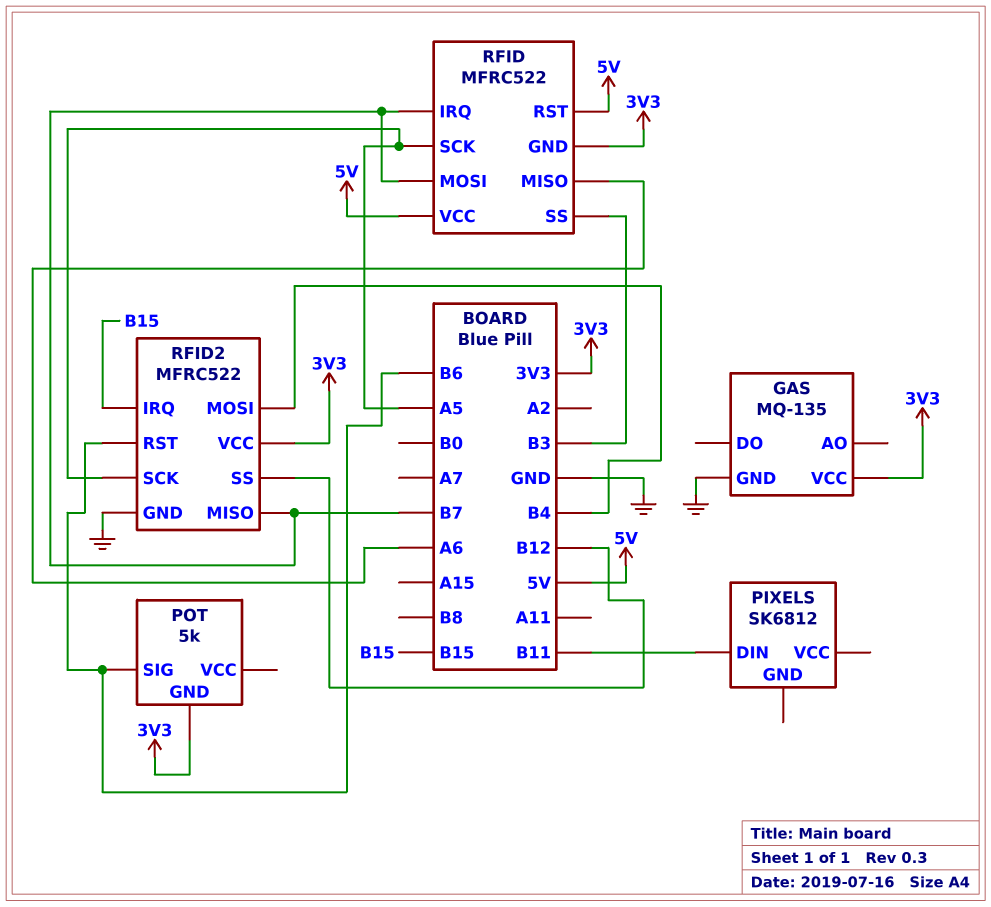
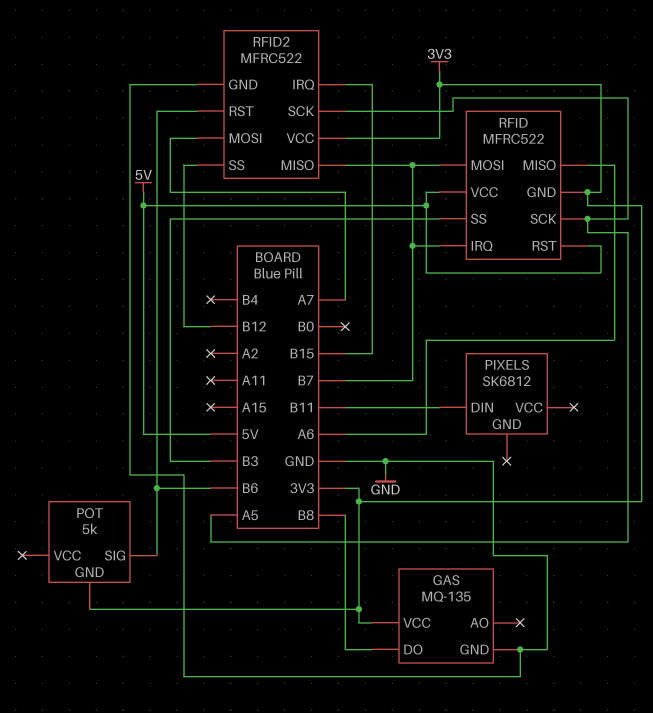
GAS pin DO: none -> B8
RFID2 pin MOSI: B4 -> A7

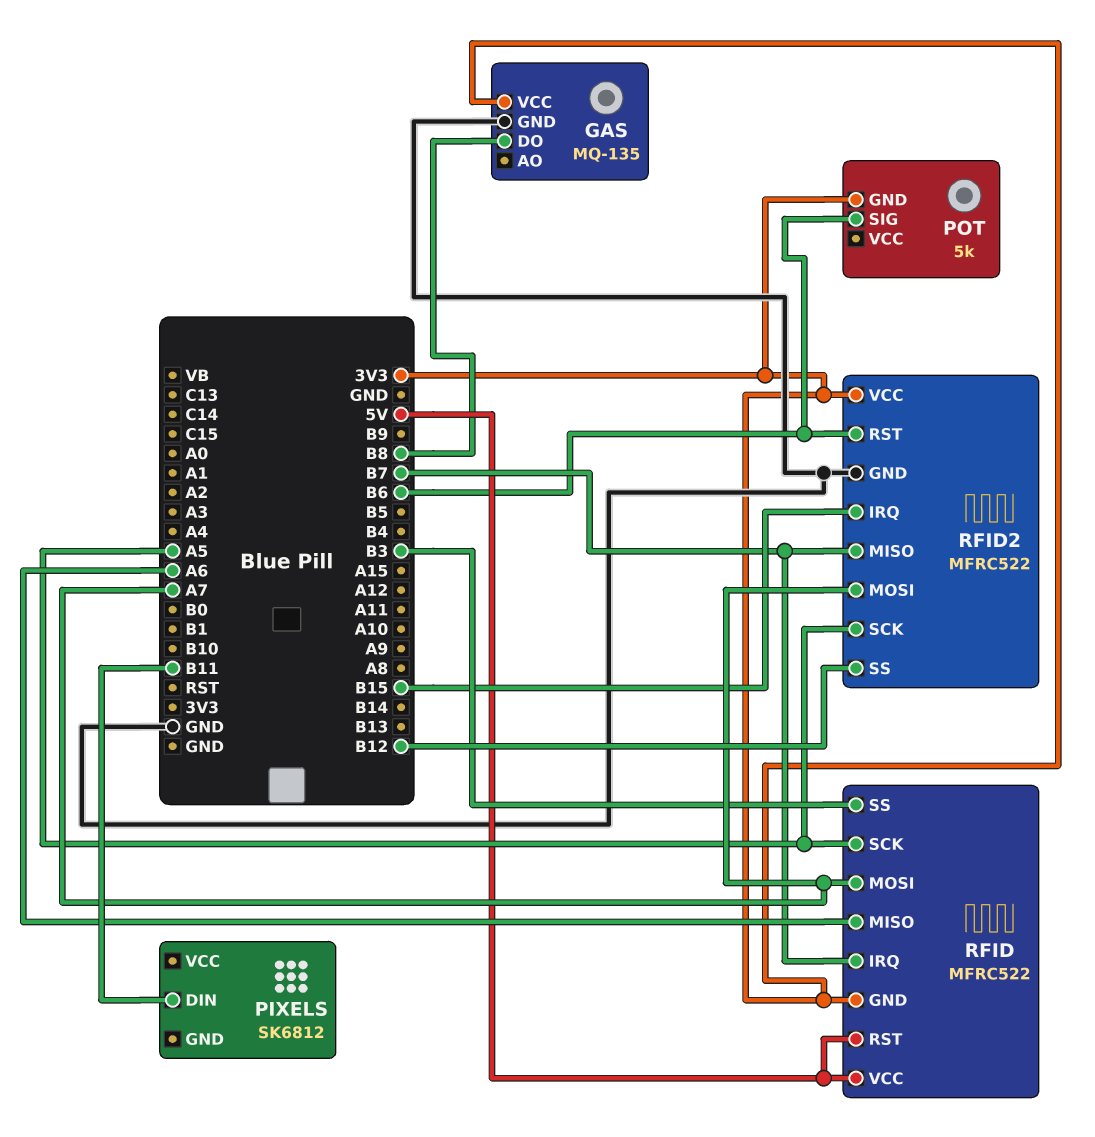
RFID pin MOSI: B7 -> A7

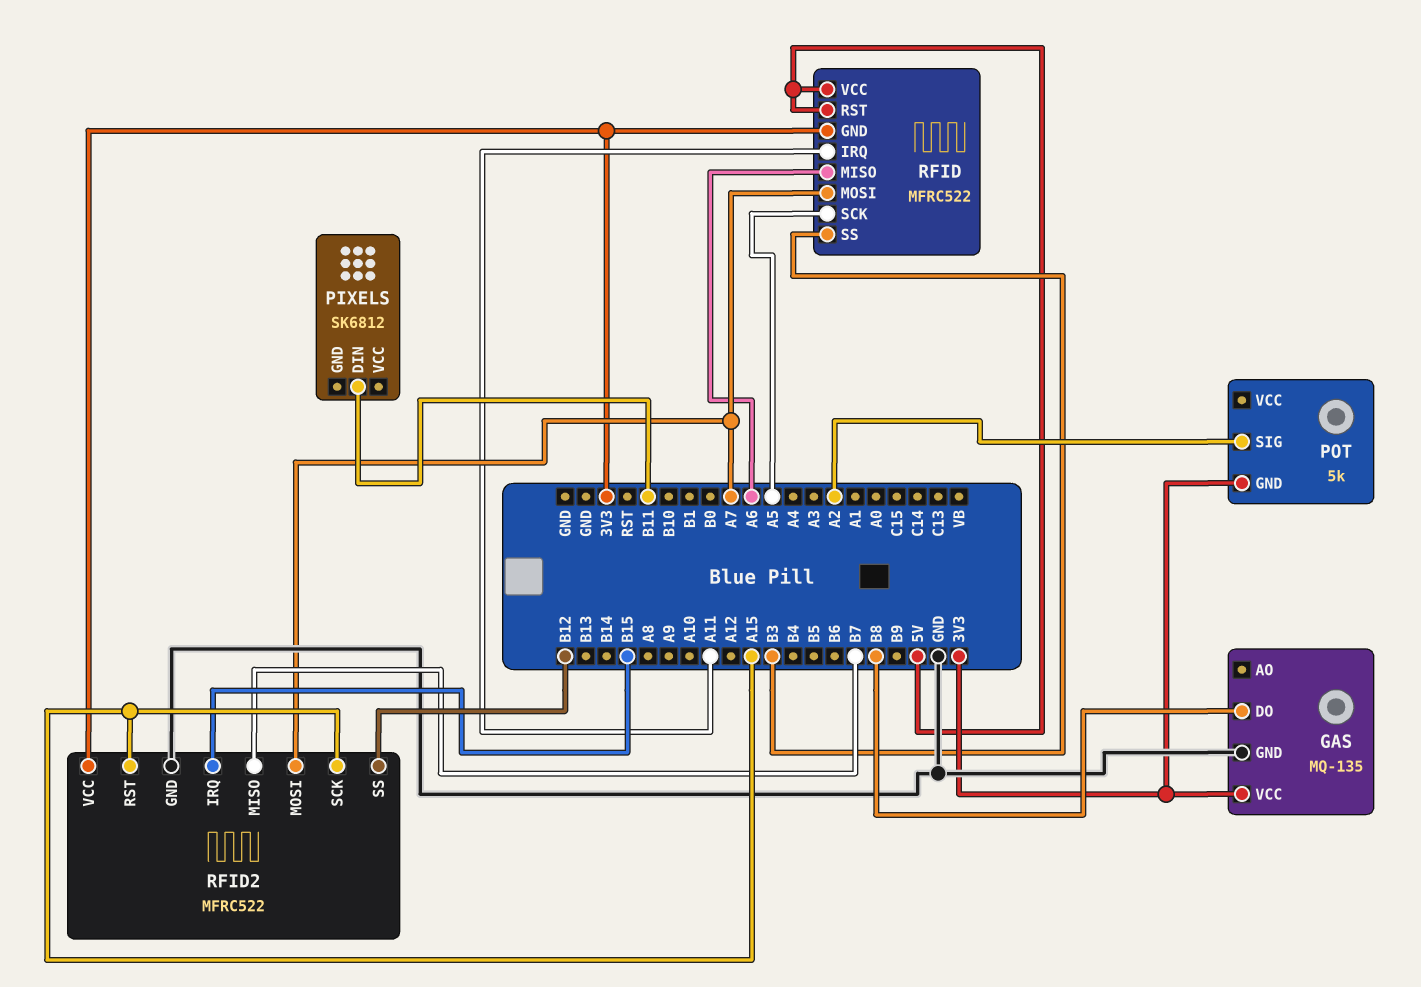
POT pin SIG: B6 -> A2
RFID pin IRQ: B7 -> A11
RFID2 pin RST: B6 -> A15
RFID2 pin SCK: A5 -> A15

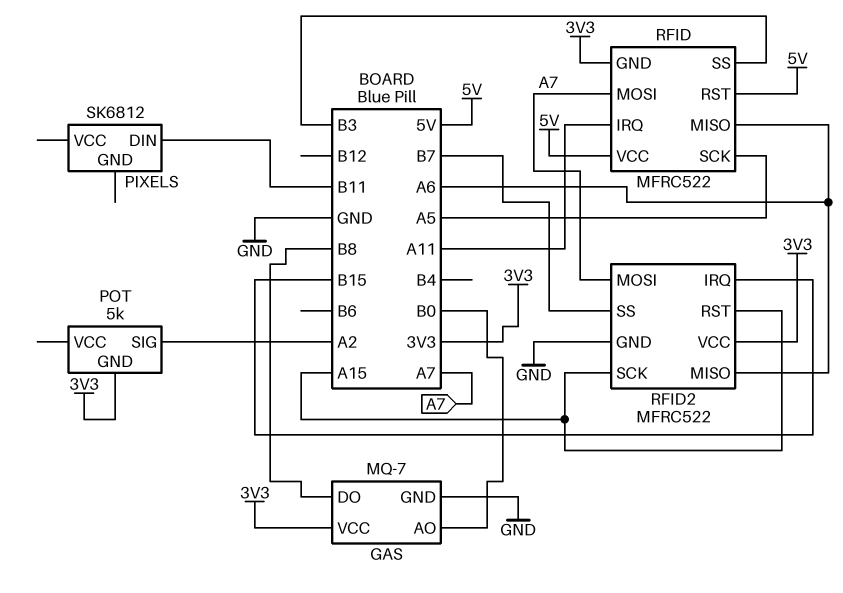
GAS: MQ-135 -> MQ-7
GAS pin AO: none -> B0
RFID2 pin MISO: B7 -> A6
RFID2 pin SS: B12 -> B7

